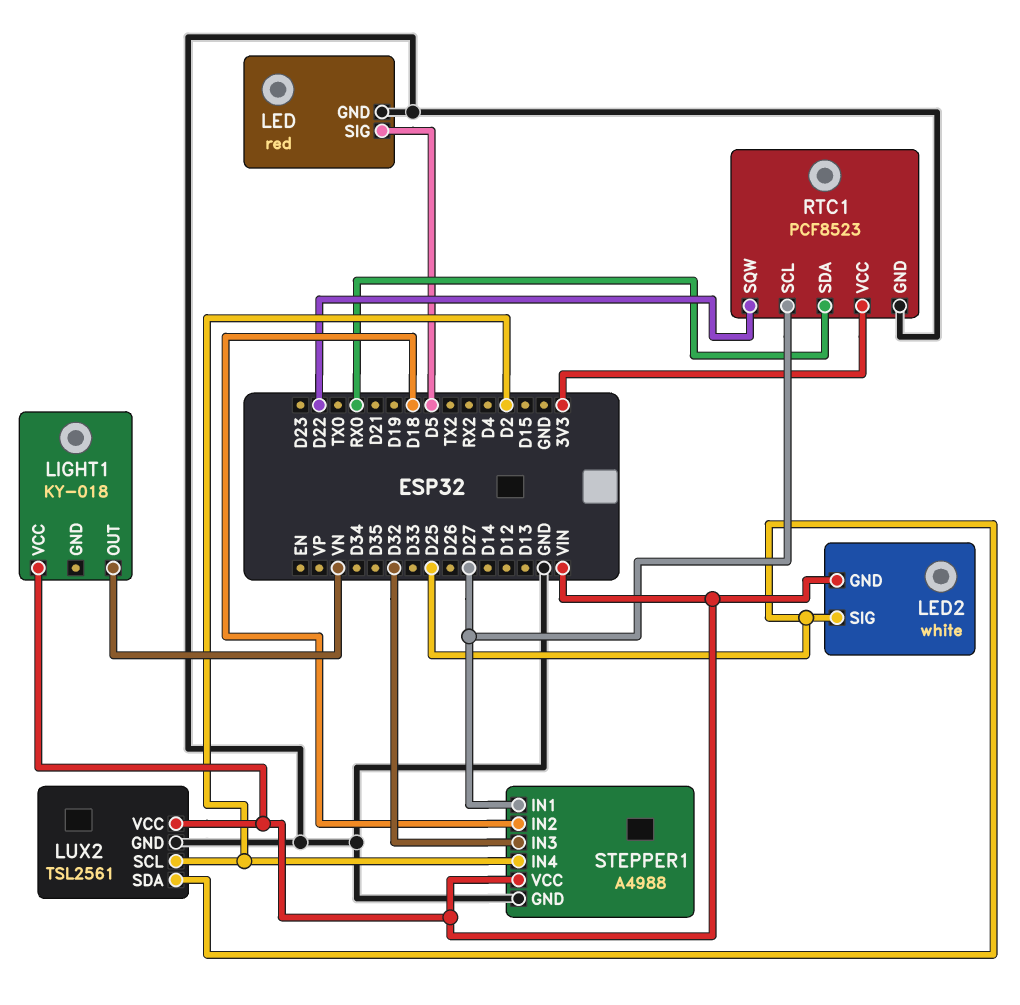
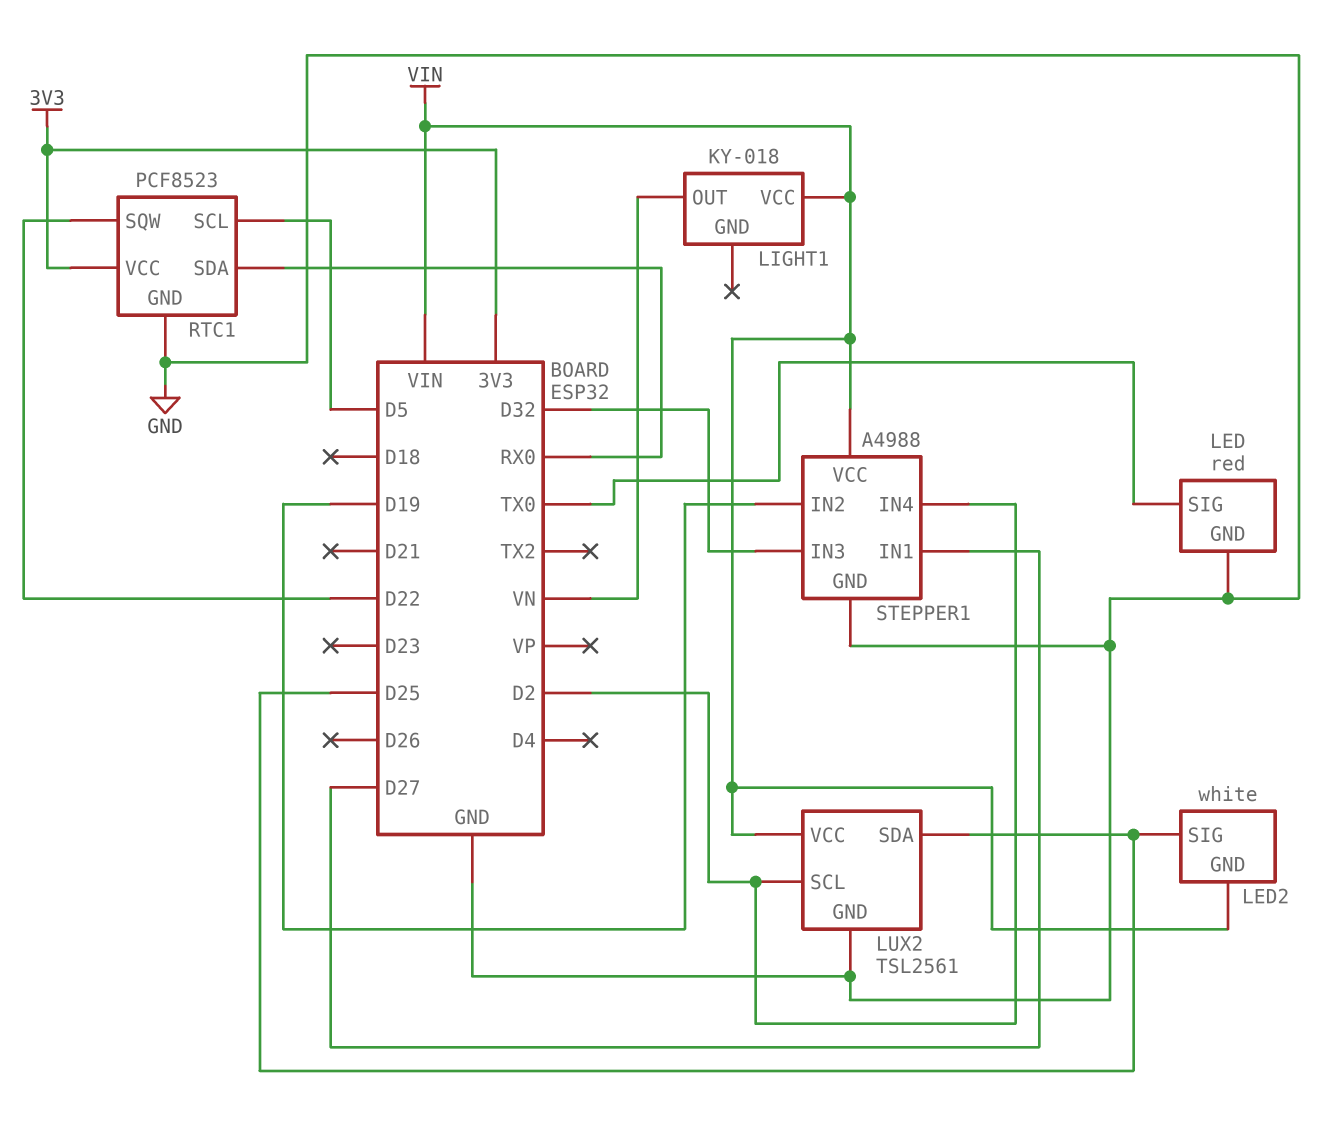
LED pin SIG: D5 -> TX0
RTC1 pin SCL: D27 -> D5
STEPPER1 pin IN2: D18 -> D19

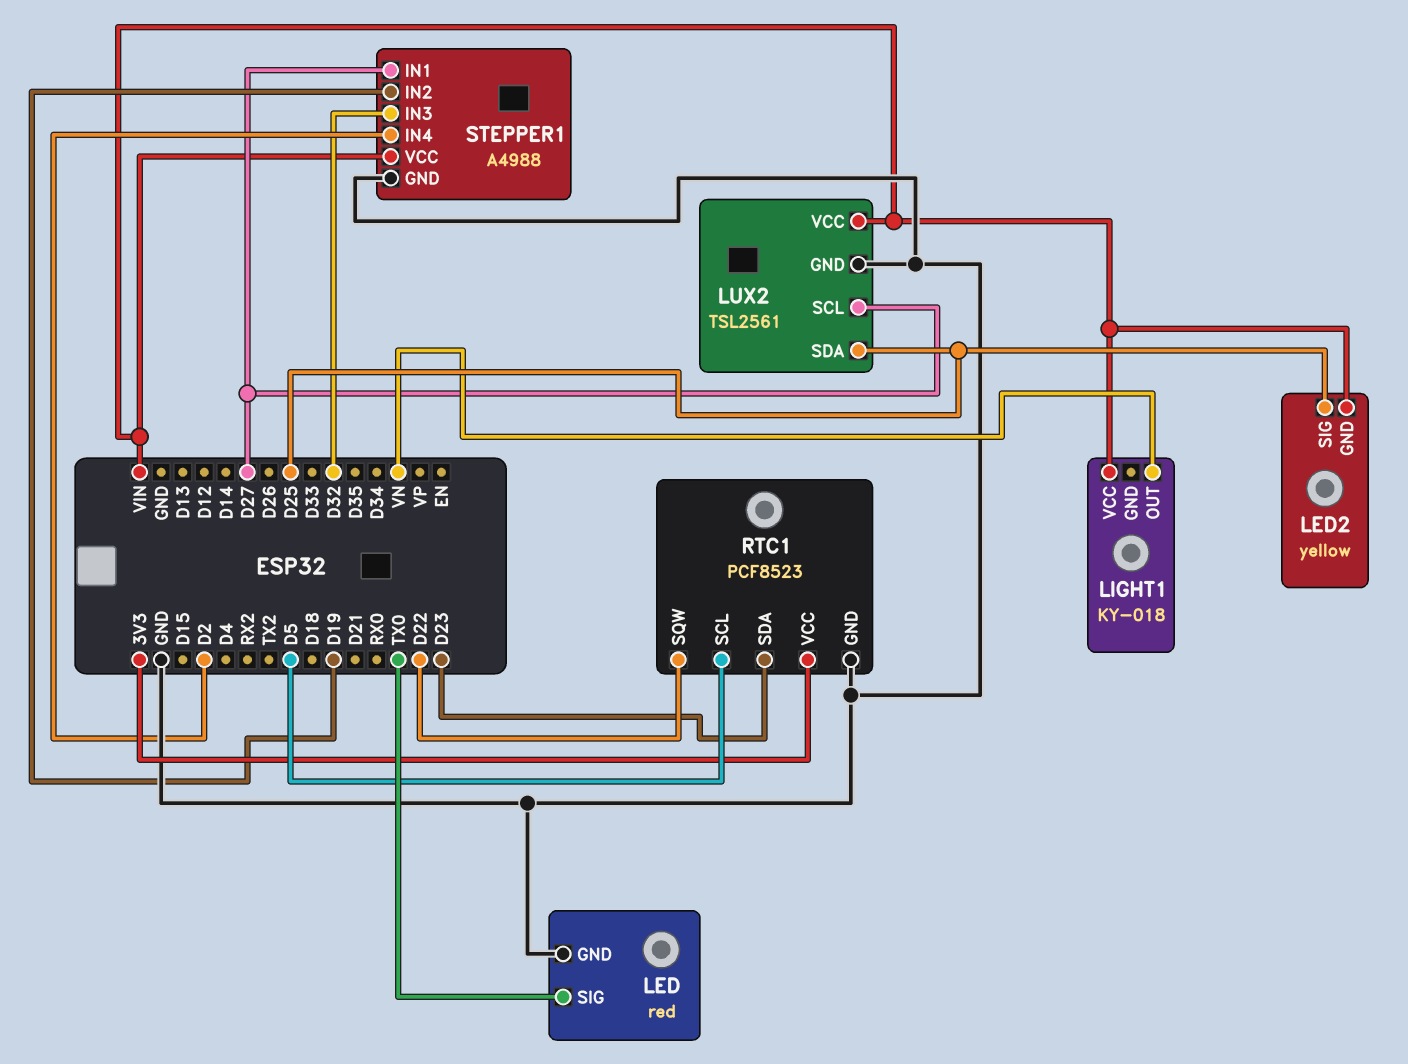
LED2: white -> yellow
LUX2 pin SCL: D2 -> D27
RTC1 pin SDA: RX0 -> D23

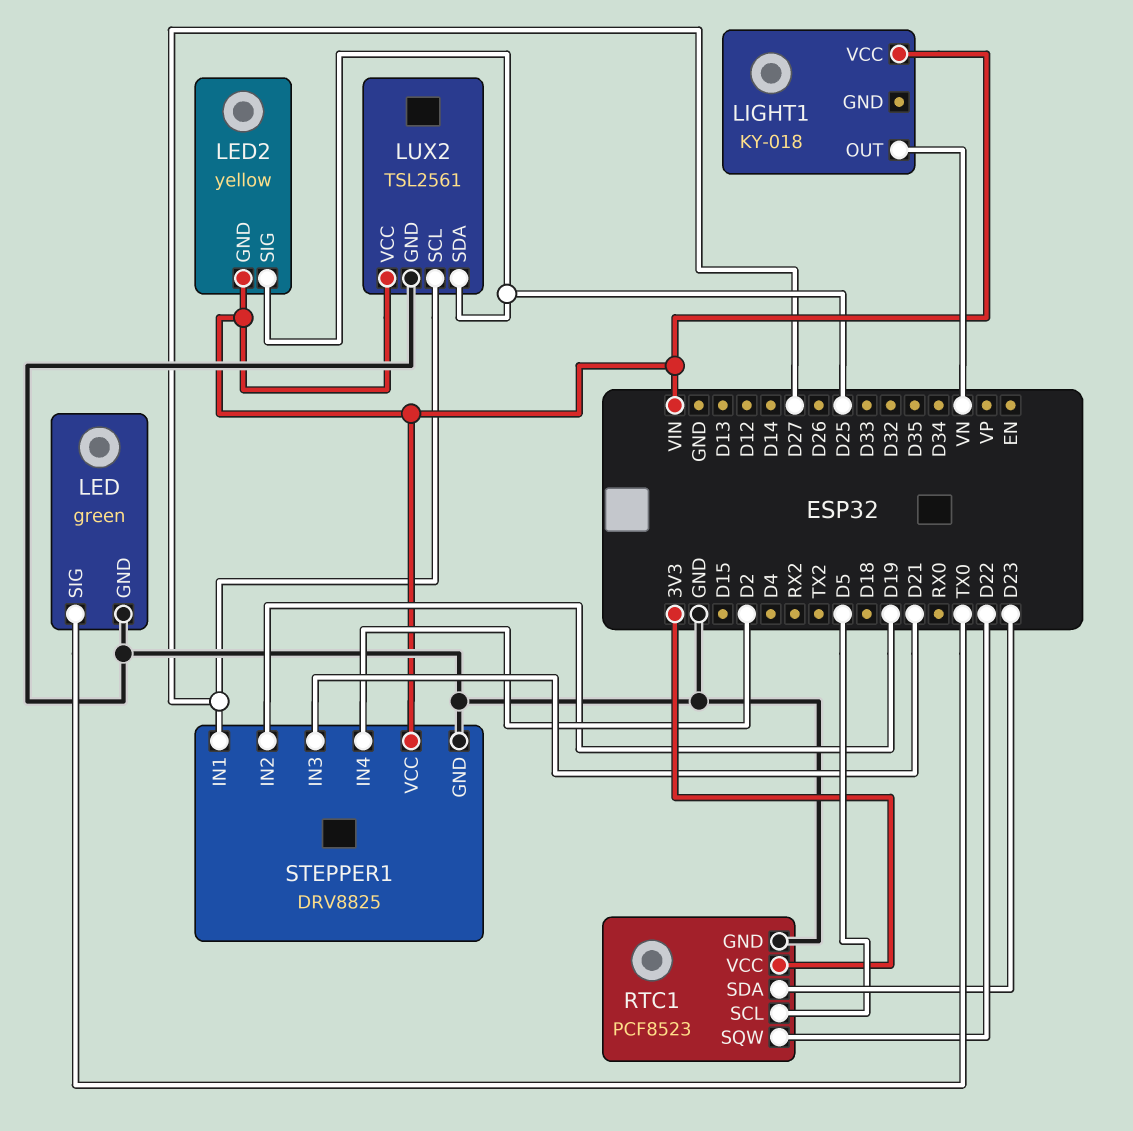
LED: red -> green
STEPPER1: A4988 -> DRV8825
STEPPER1 pin IN3: D32 -> D21

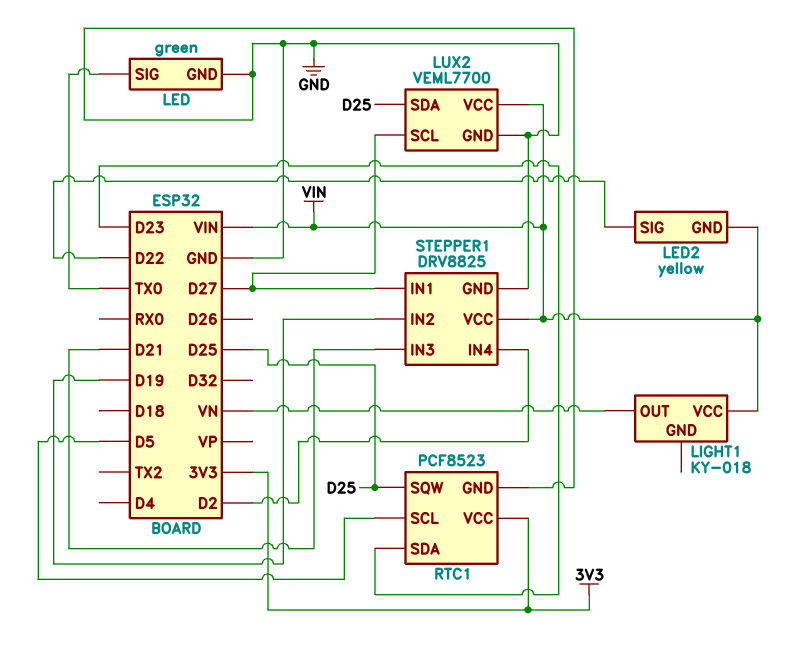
LED2 pin SIG: D25 -> D22
LUX2: TSL2561 -> VEML7700
RTC1 pin SQW: D22 -> D25

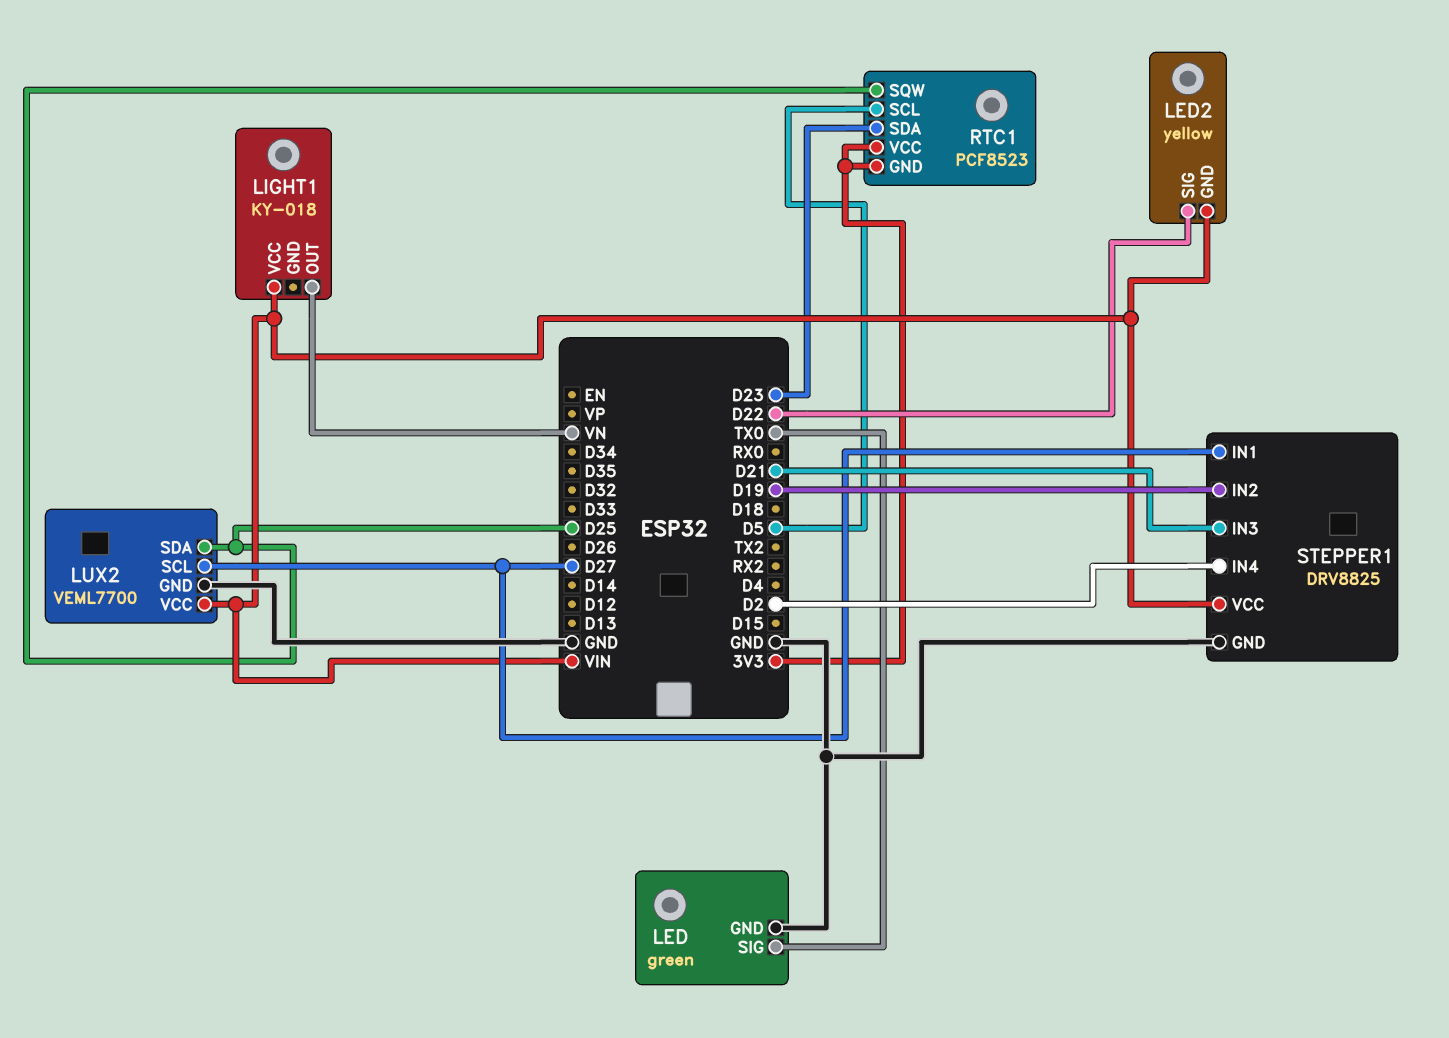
RTC1 pin GND: GND -> 3V3

